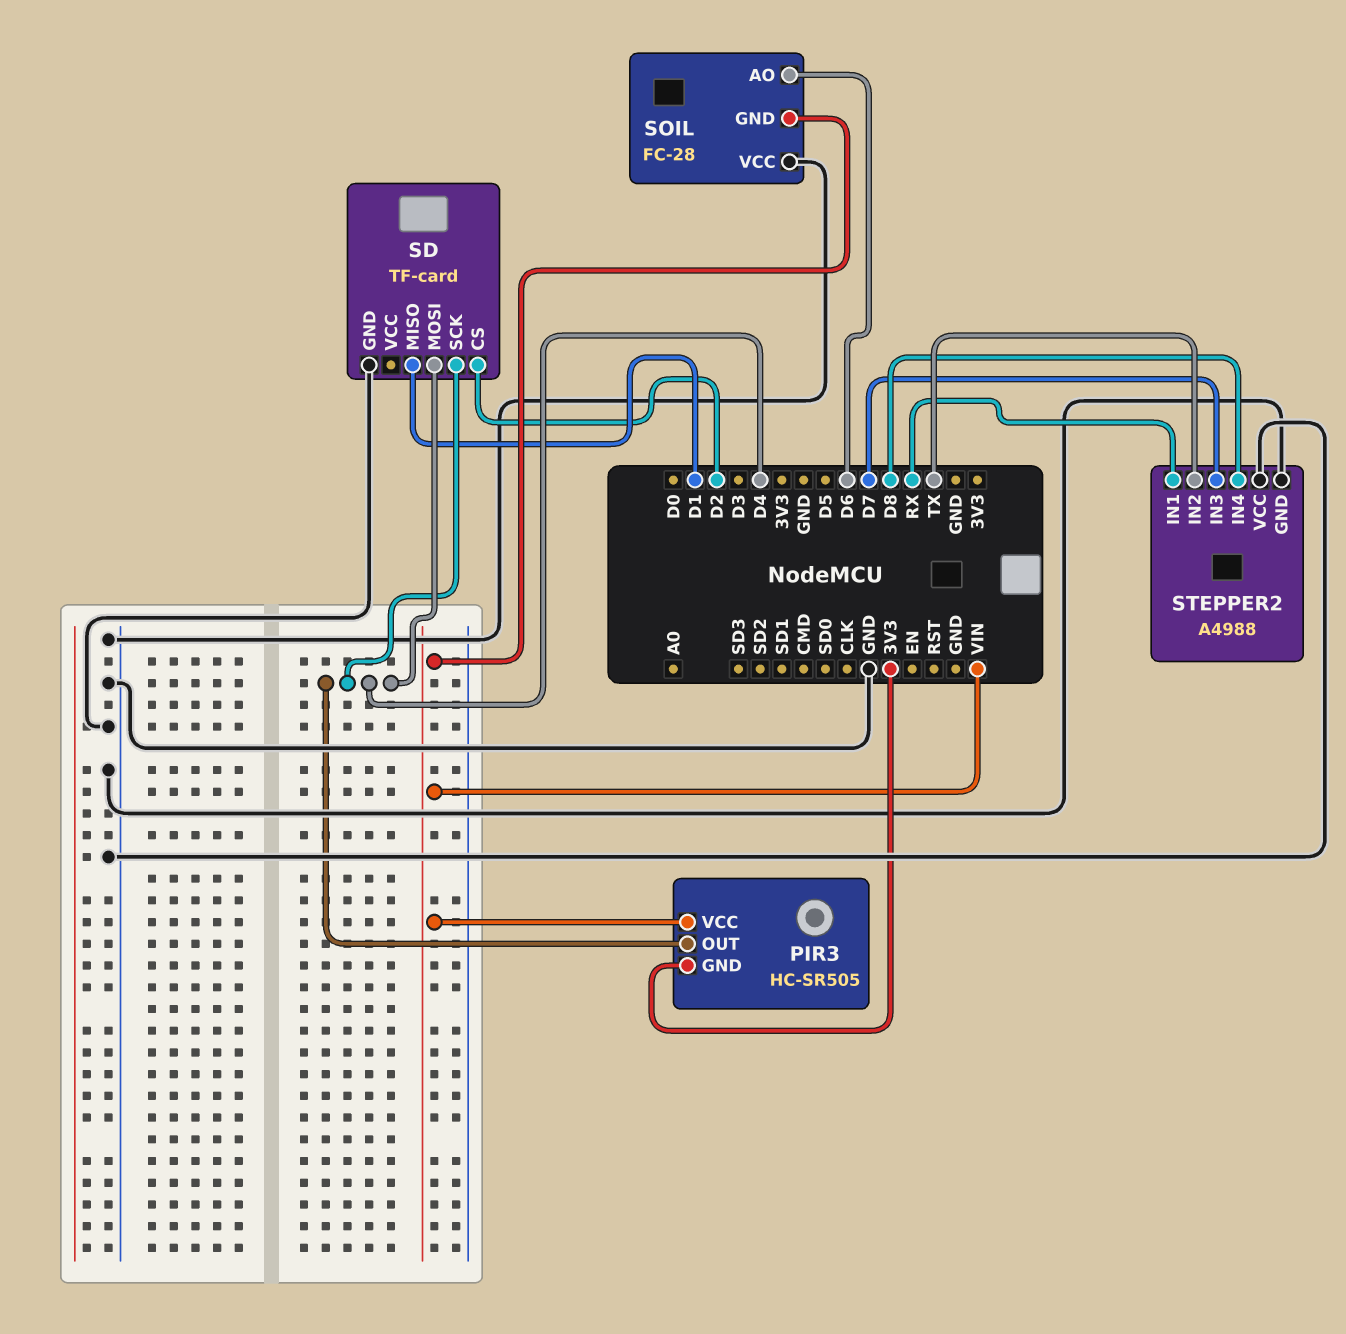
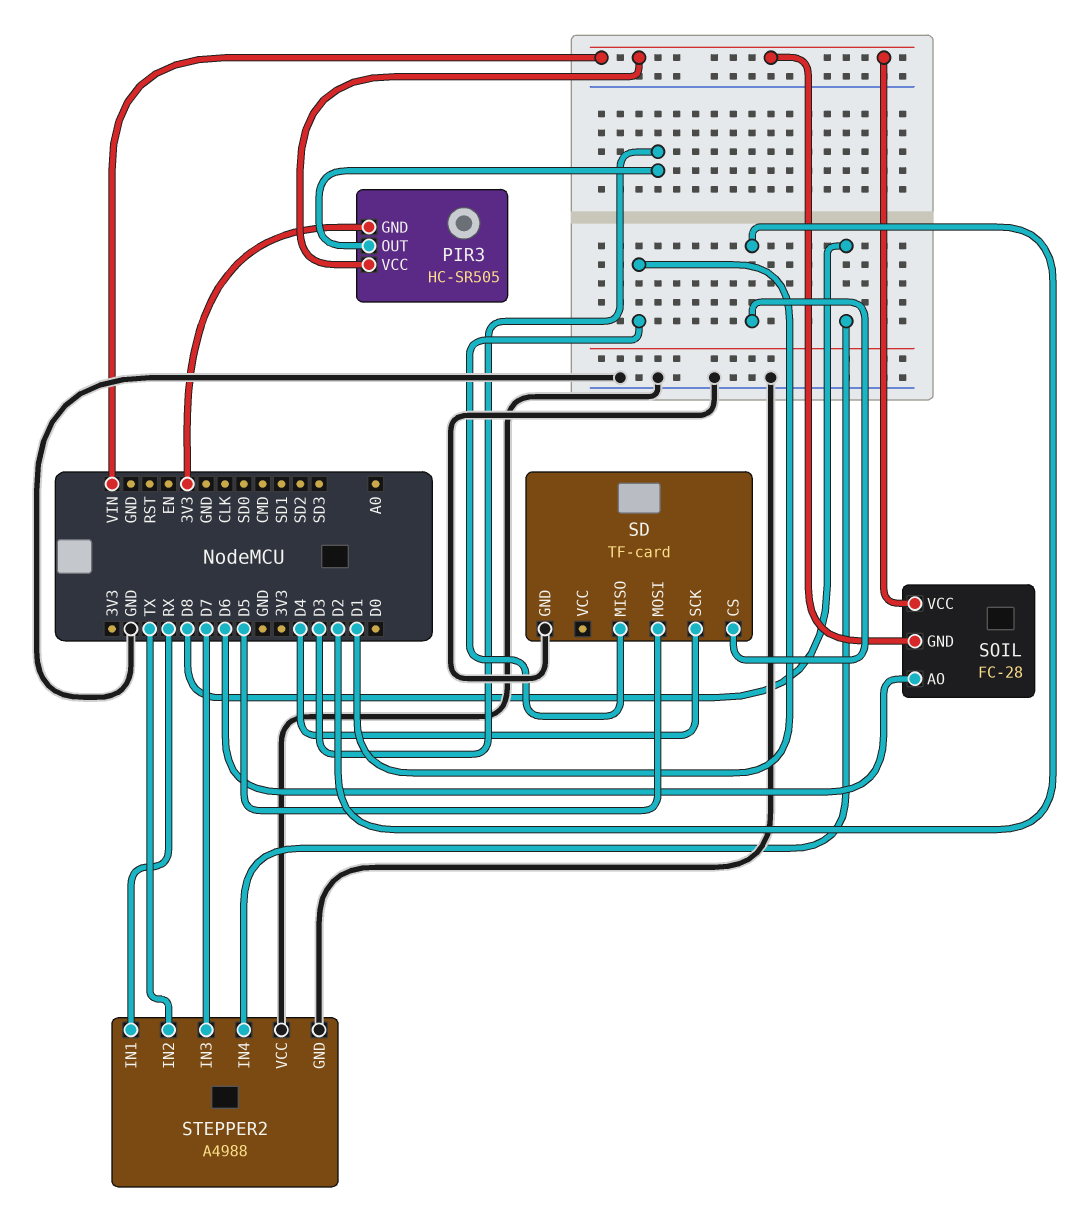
PIR3 pin OUT: D4 -> D3
SD pin MOSI: D4 -> D5
SOIL pin VCC: GND -> VIN

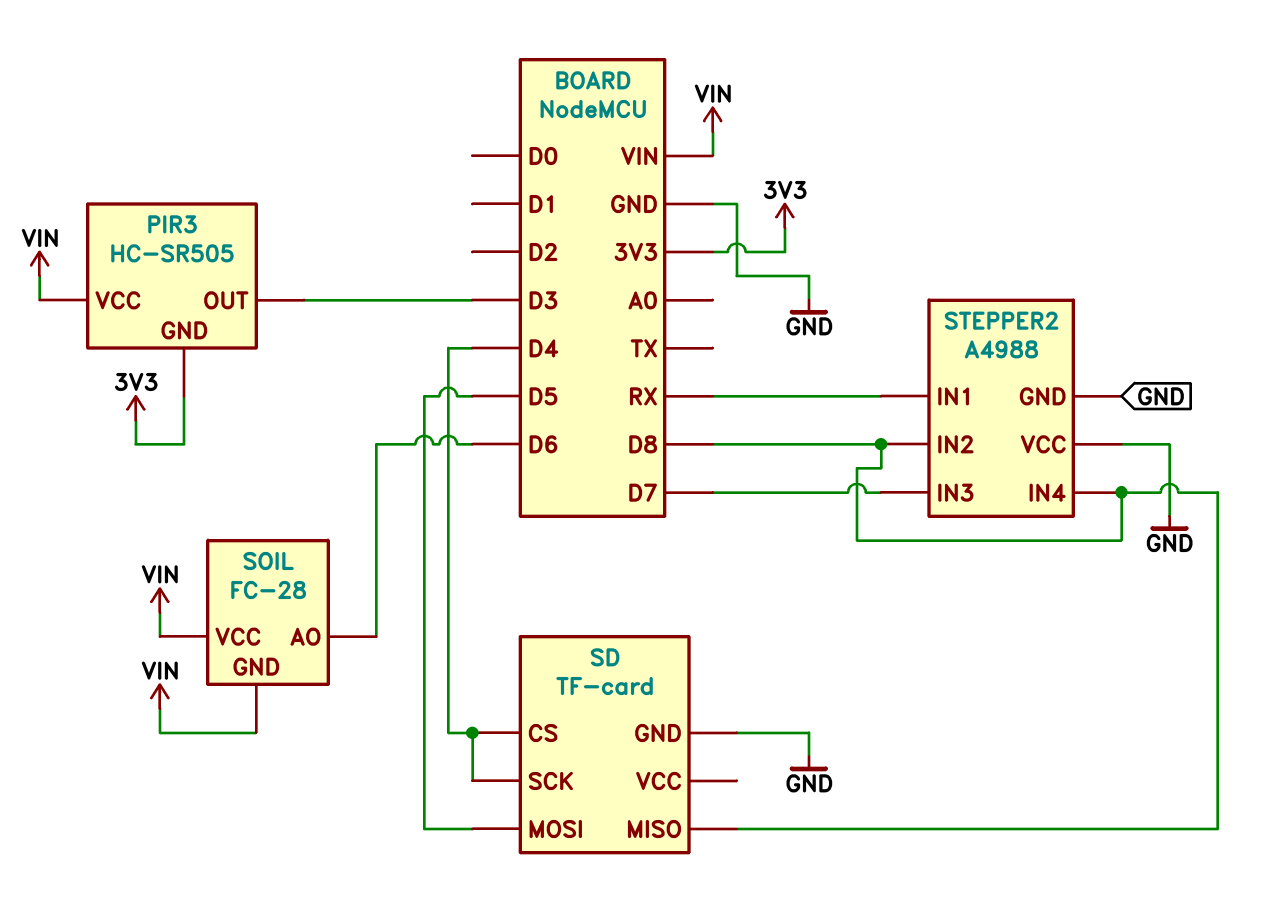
SD pin CS: D2 -> D4
SD pin MISO: D1 -> D8
STEPPER2 pin IN2: TX -> D8

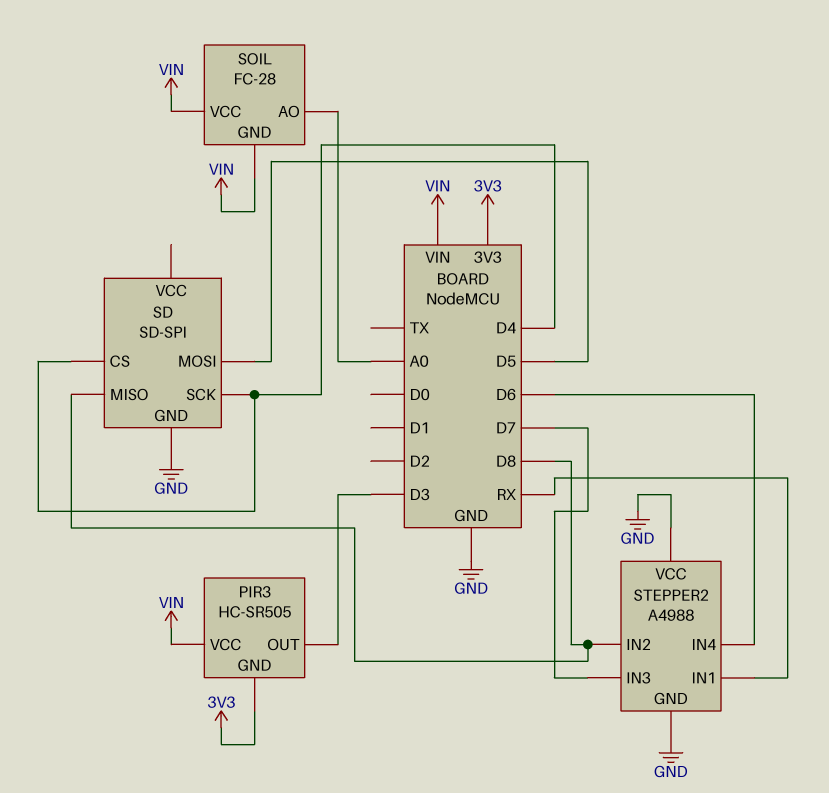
SD: TF-card -> SD-SPI
SOIL pin AO: D6 -> A0
STEPPER2 pin IN4: D8 -> D6

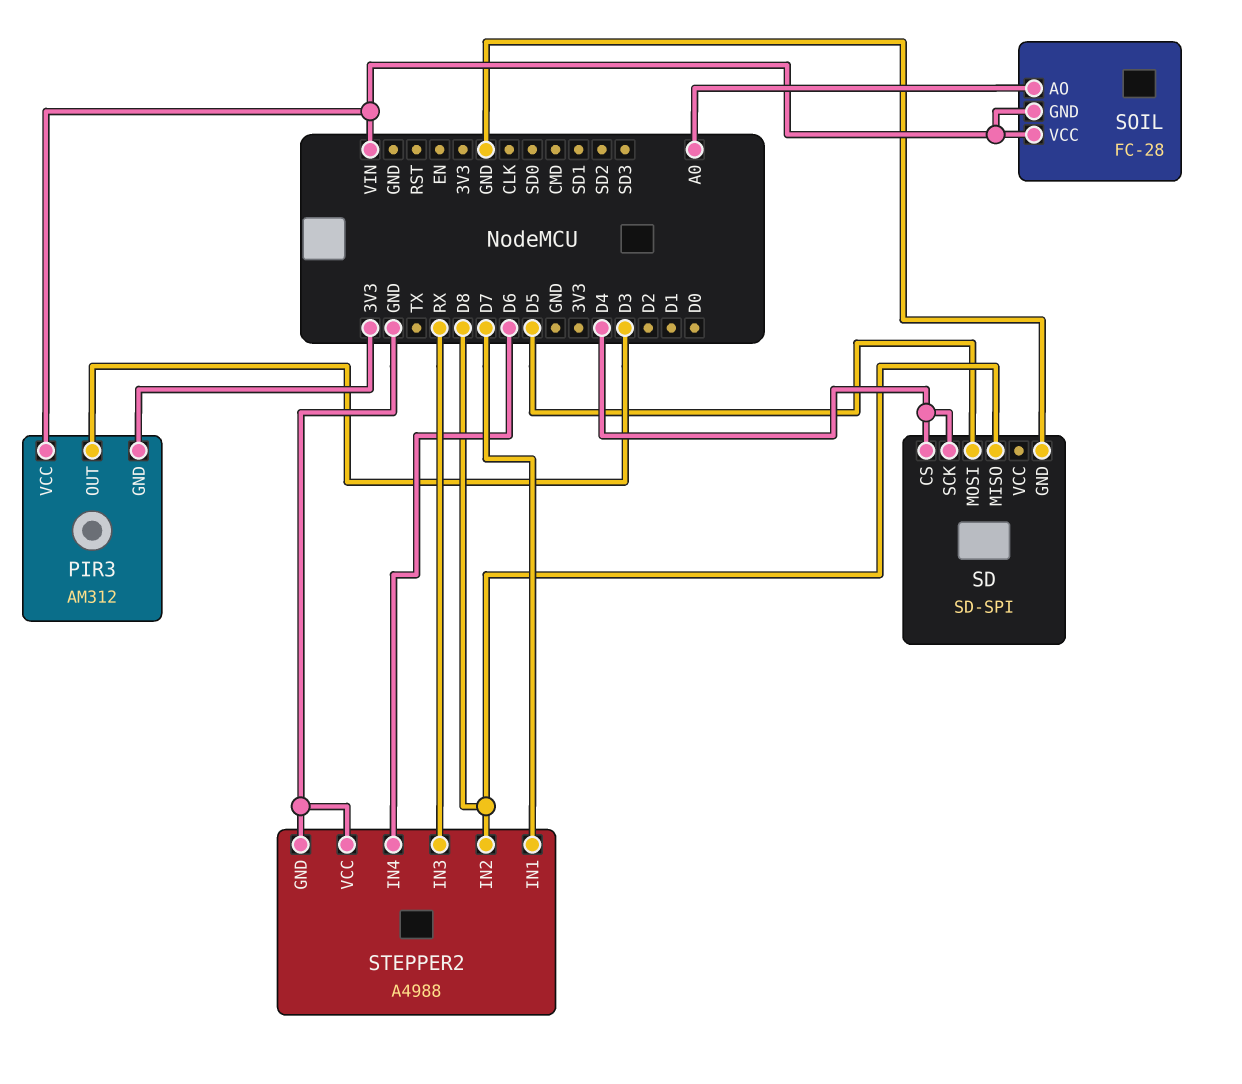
PIR3: HC-SR505 -> AM312
STEPPER2 pin IN1: RX -> D7
STEPPER2 pin IN3: D7 -> RX

